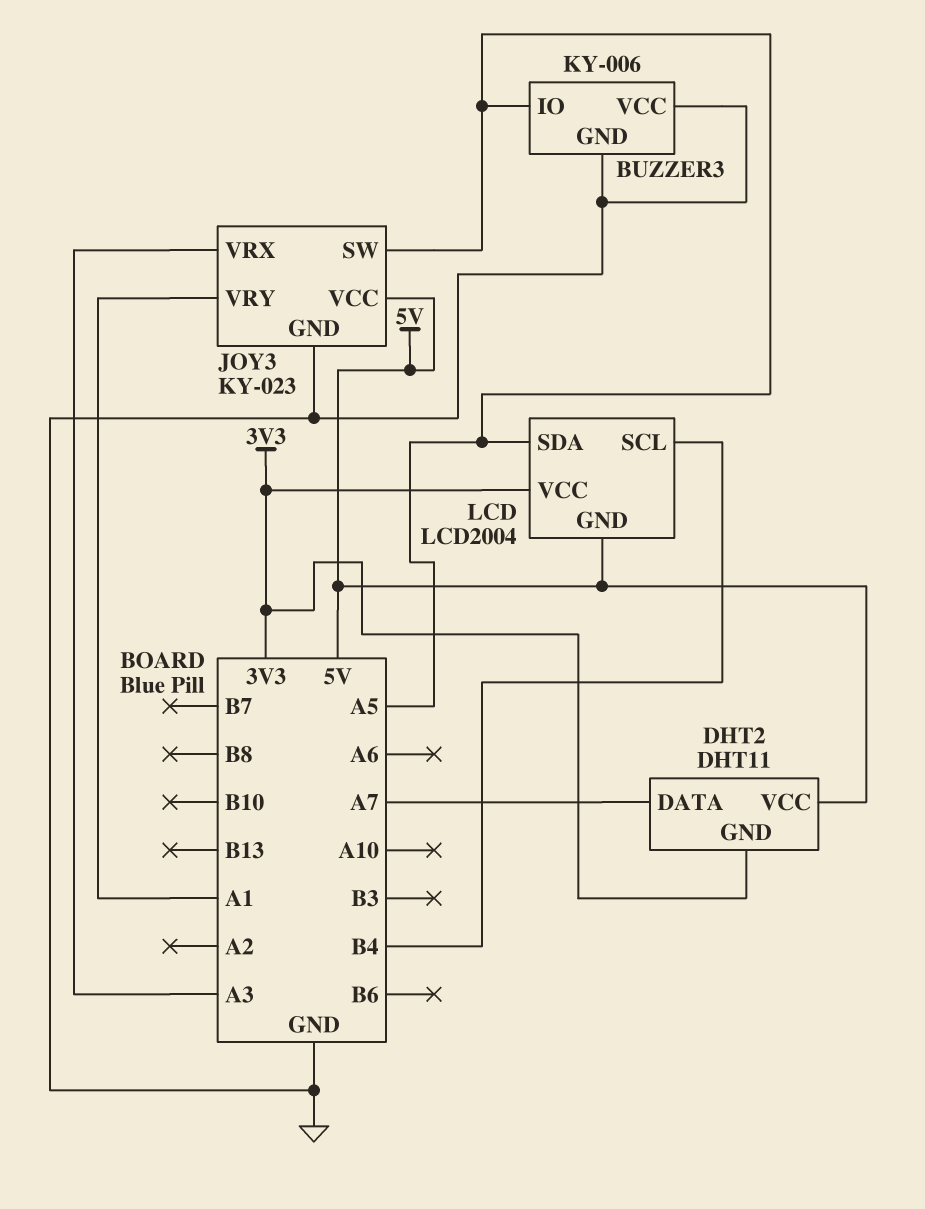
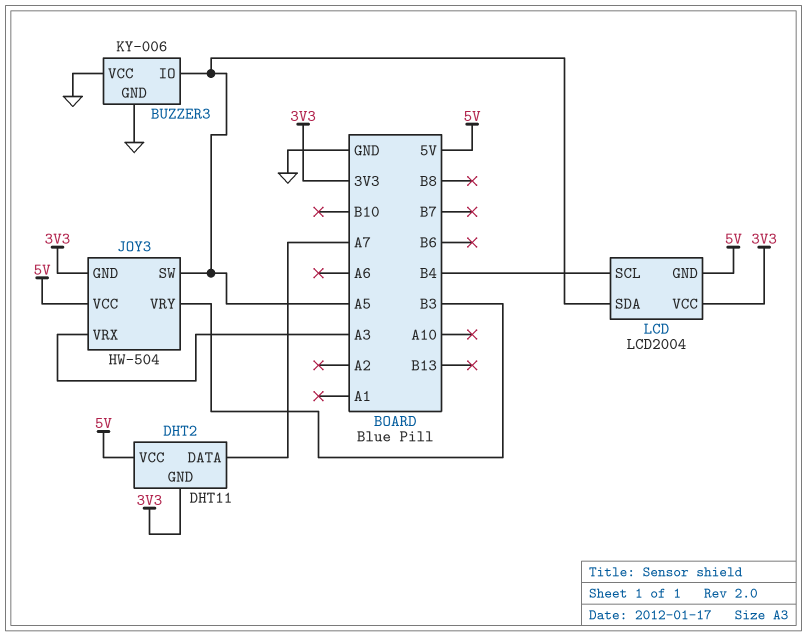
JOY3: KY-023 -> HW-504
JOY3 pin GND: GND -> 3V3
JOY3 pin VRY: A1 -> B3

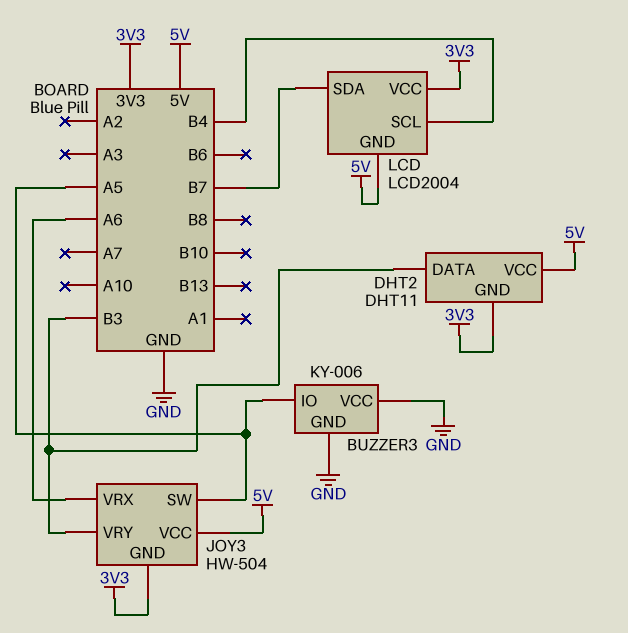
DHT2 pin DATA: A7 -> B3
JOY3 pin VRX: A3 -> A6
LCD pin SDA: A5 -> B7

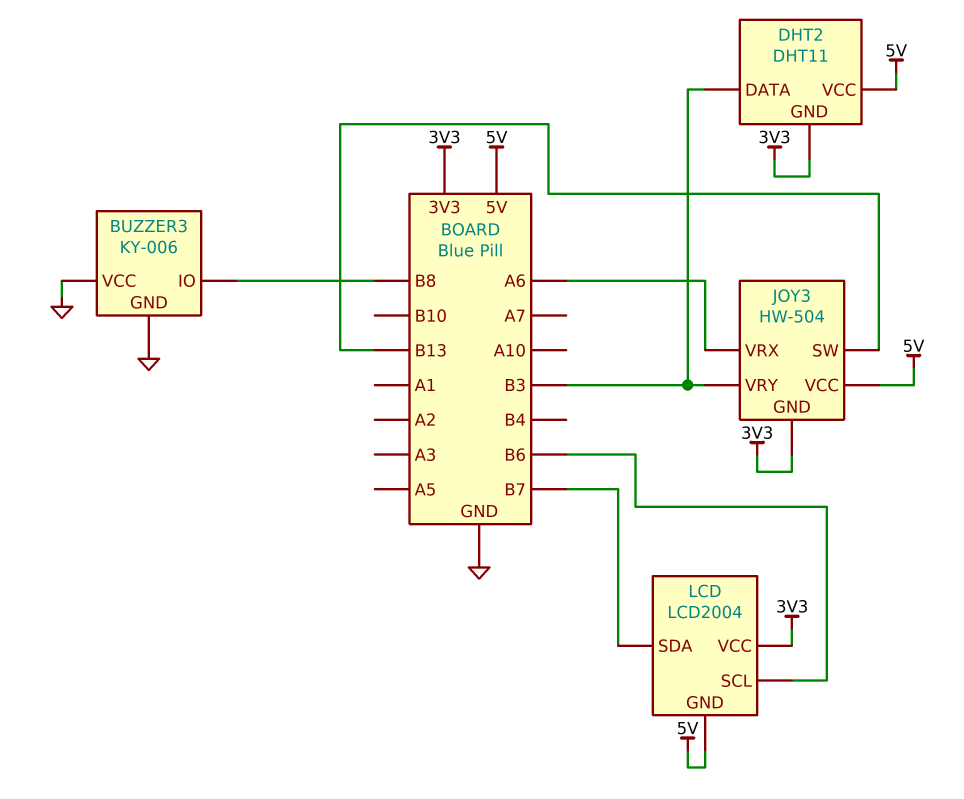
BUZZER3 pin IO: A5 -> B8
JOY3 pin SW: A5 -> B13
LCD pin SCL: B4 -> B6

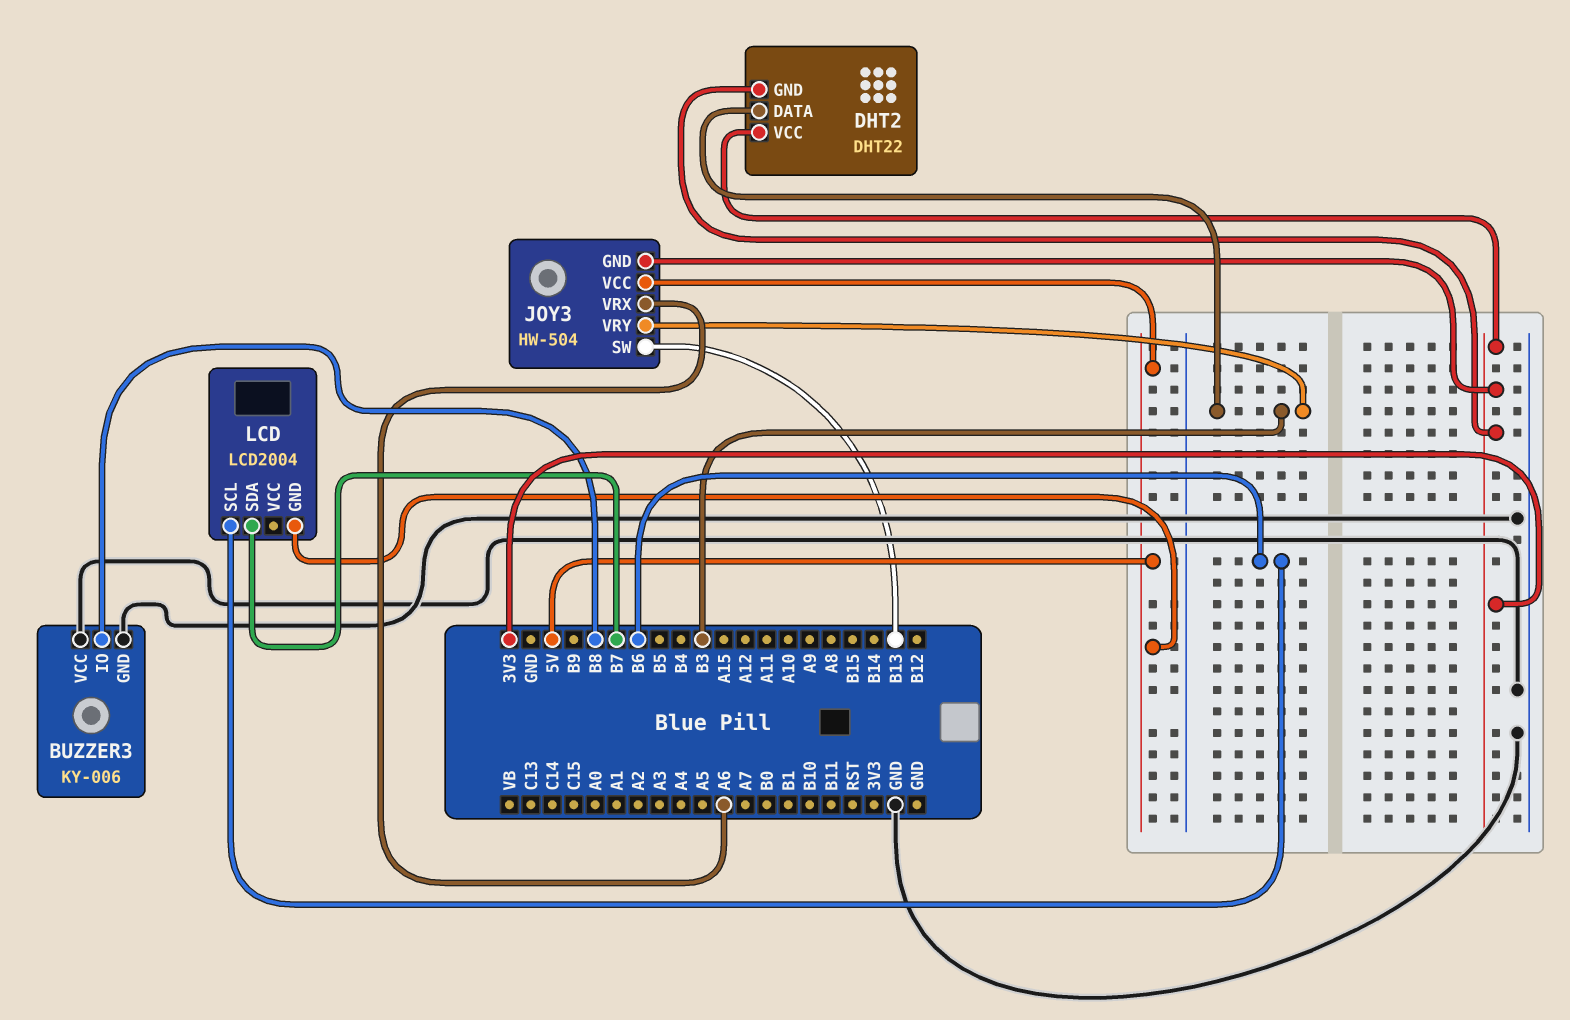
DHT2: DHT11 -> DHT22
DHT2 pin VCC: 5V -> 3V3
LCD pin VCC: 3V3 -> none

